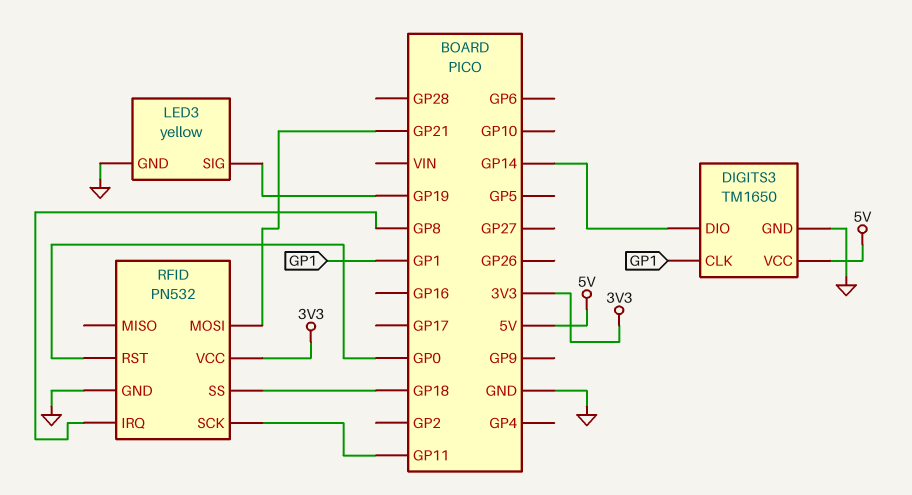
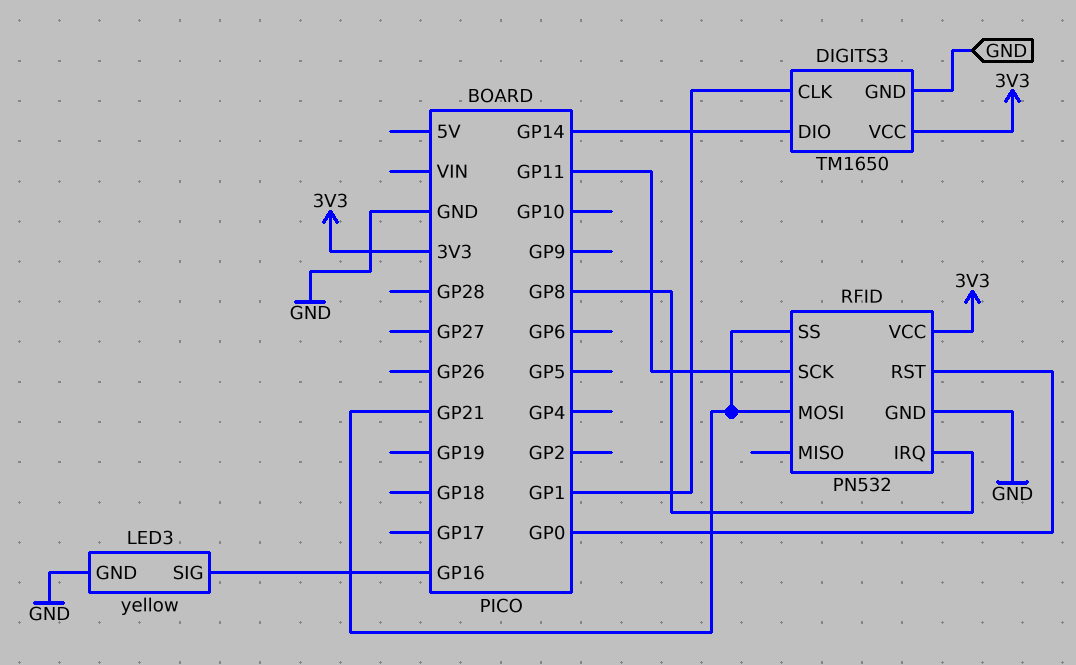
DIGITS3 pin VCC: 5V -> 3V3
LED3 pin SIG: GP19 -> GP16
RFID pin SS: GP18 -> GP21

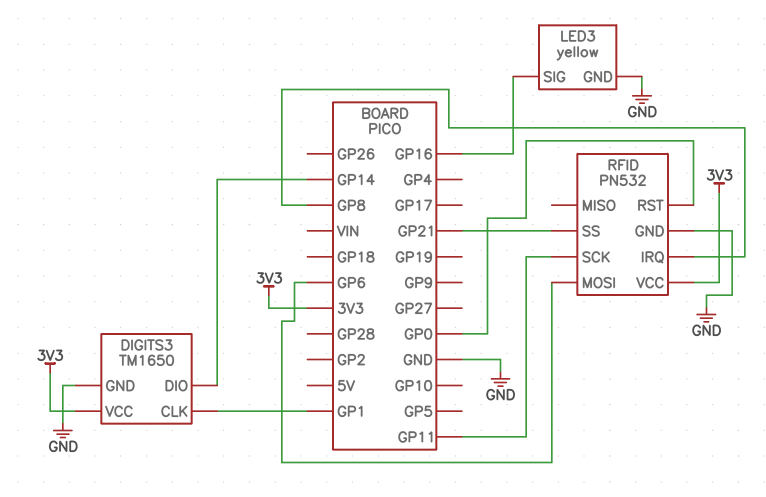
RFID pin MOSI: GP21 -> GP6

